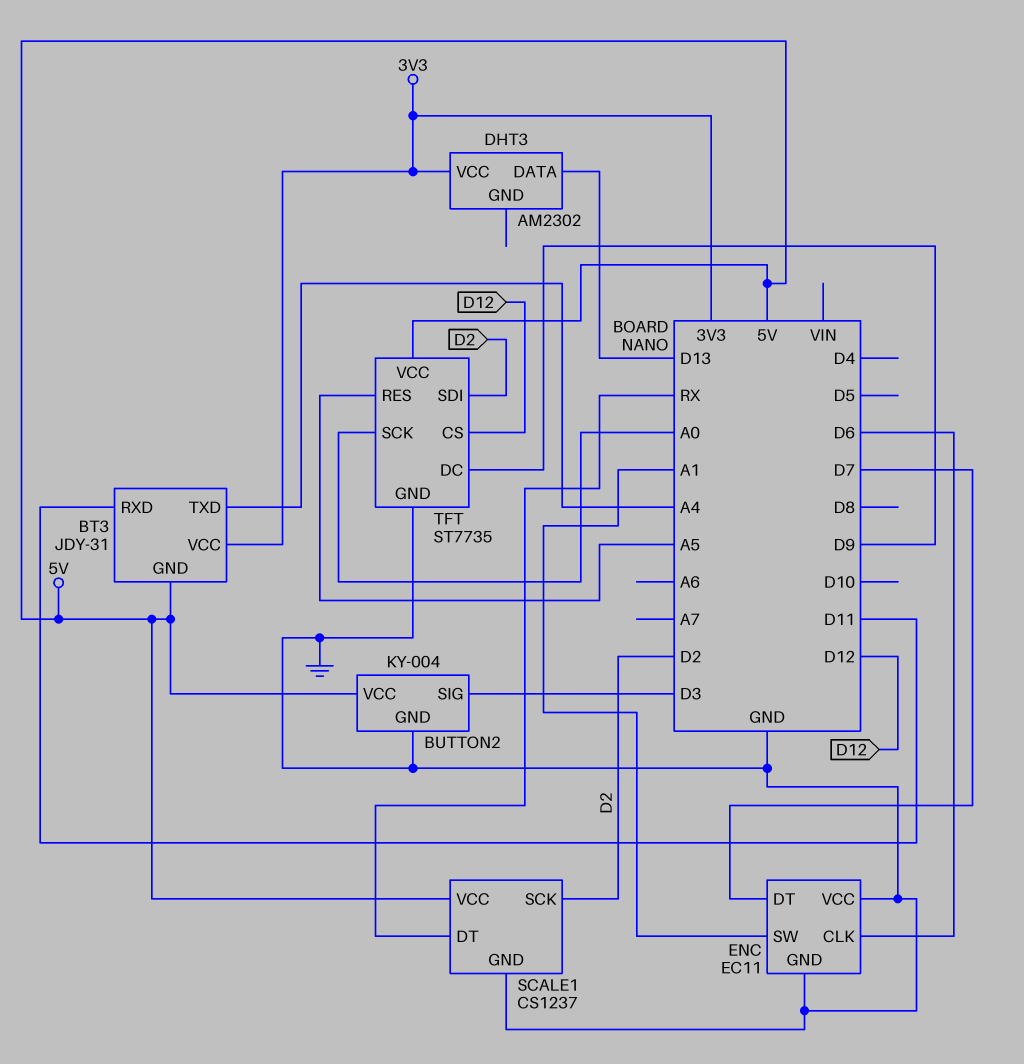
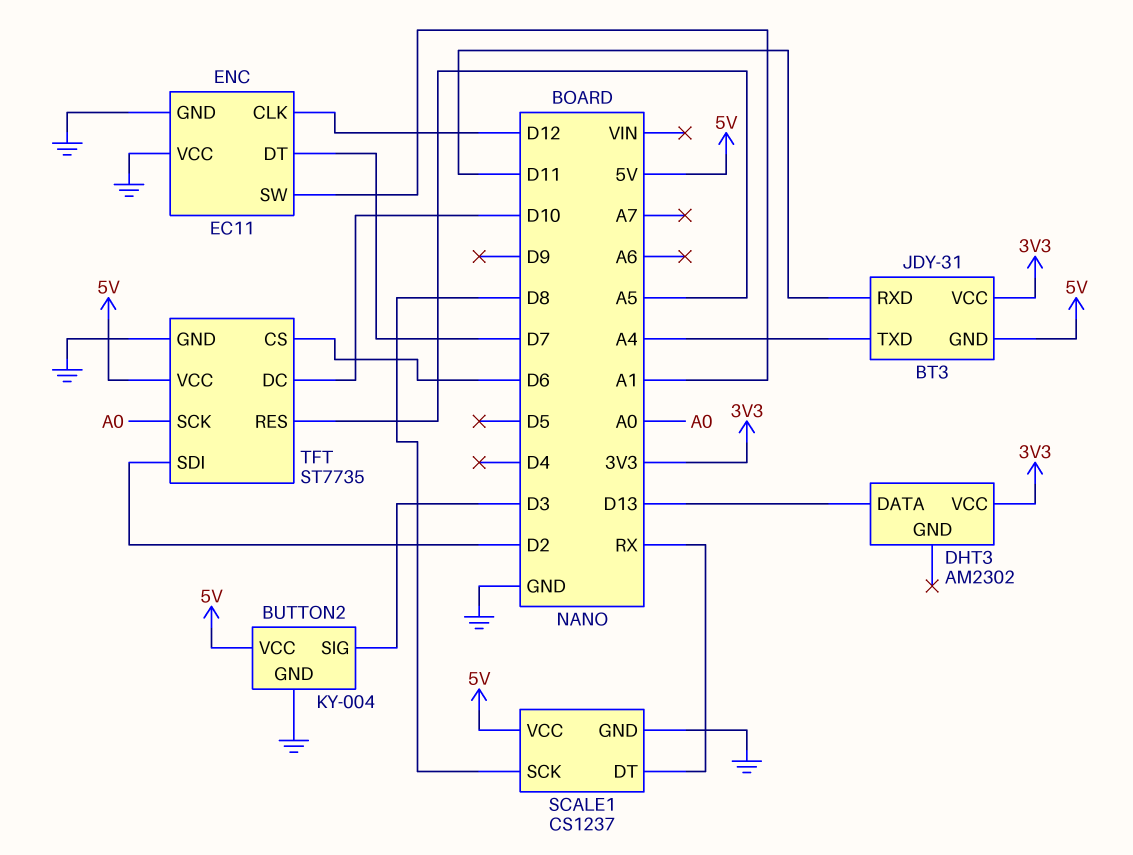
ENC pin CLK: D6 -> D12
SCALE1 pin SCK: D2 -> D8
TFT pin CS: D12 -> D6
TFT pin DC: D9 -> D10

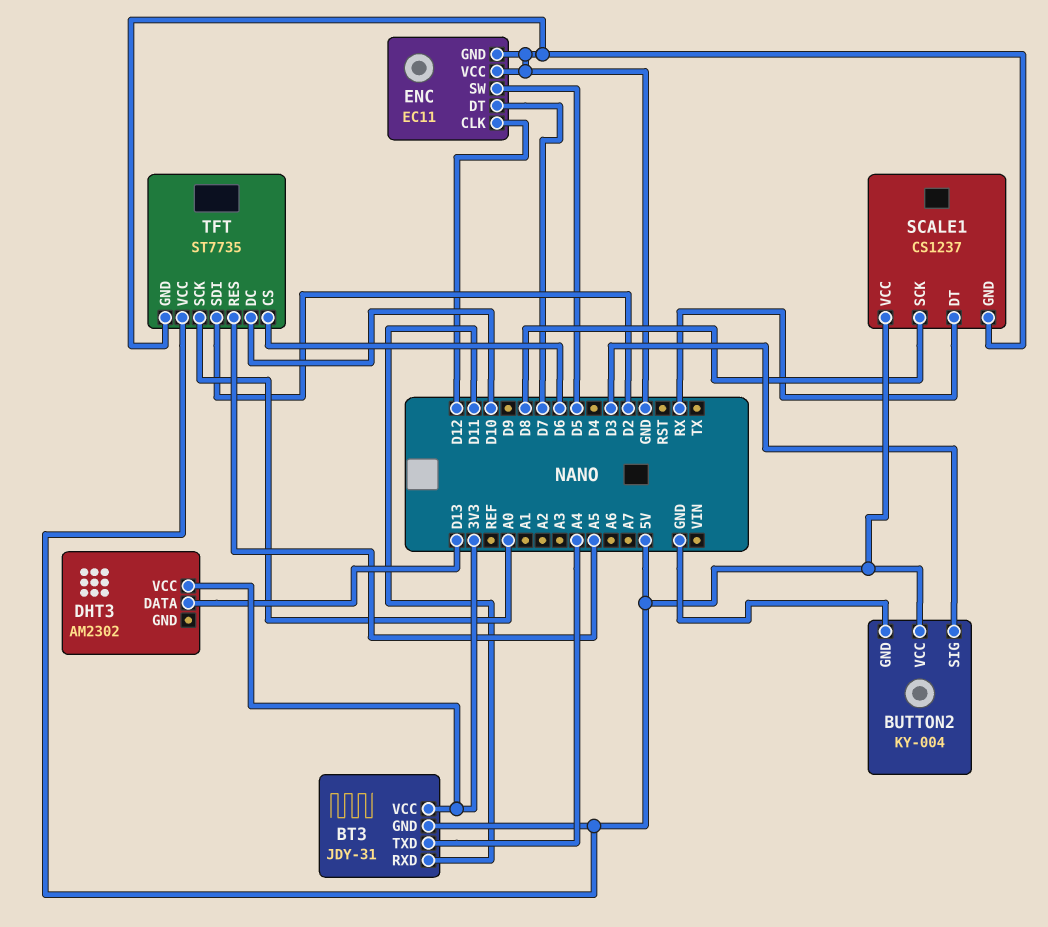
ENC pin SW: A1 -> D5

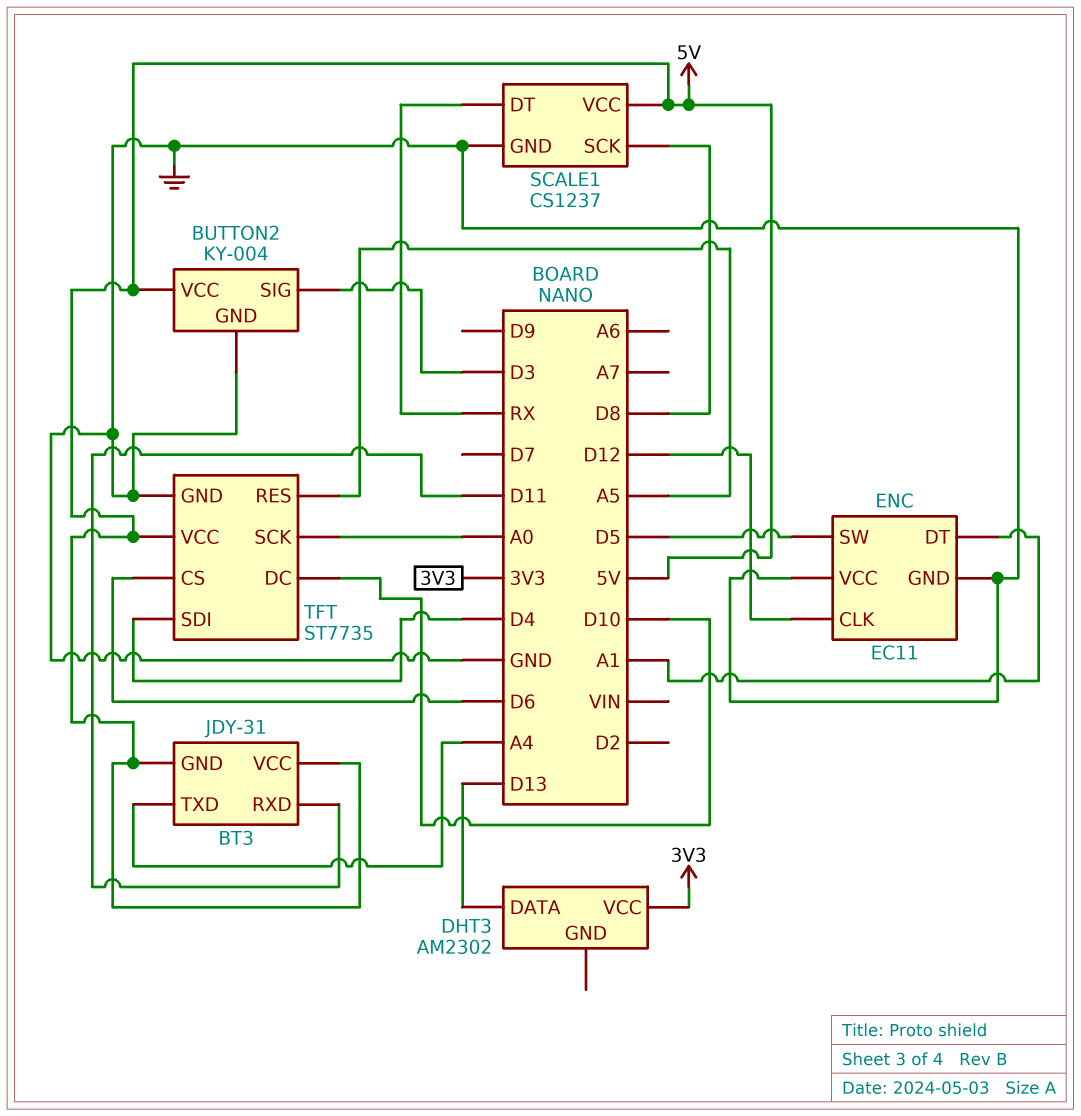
BT3 pin VCC: 3V3 -> 5V
ENC pin DT: D7 -> A1
TFT pin SDI: D2 -> D4

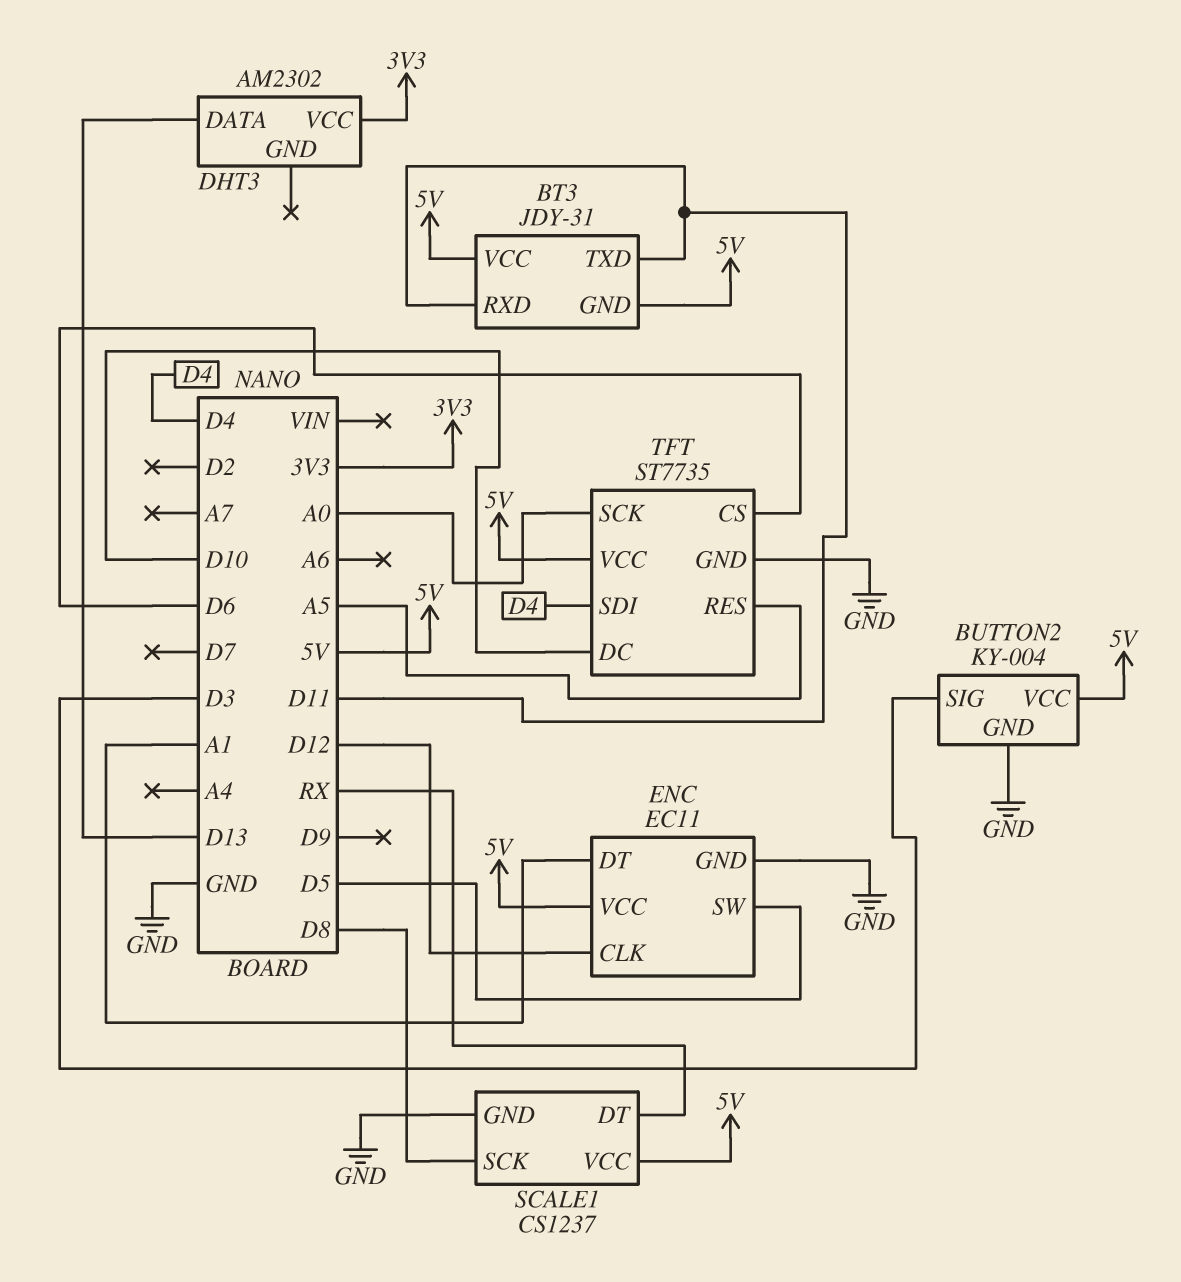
BT3 pin TXD: A4 -> D11
ENC pin VCC: GND -> 5V

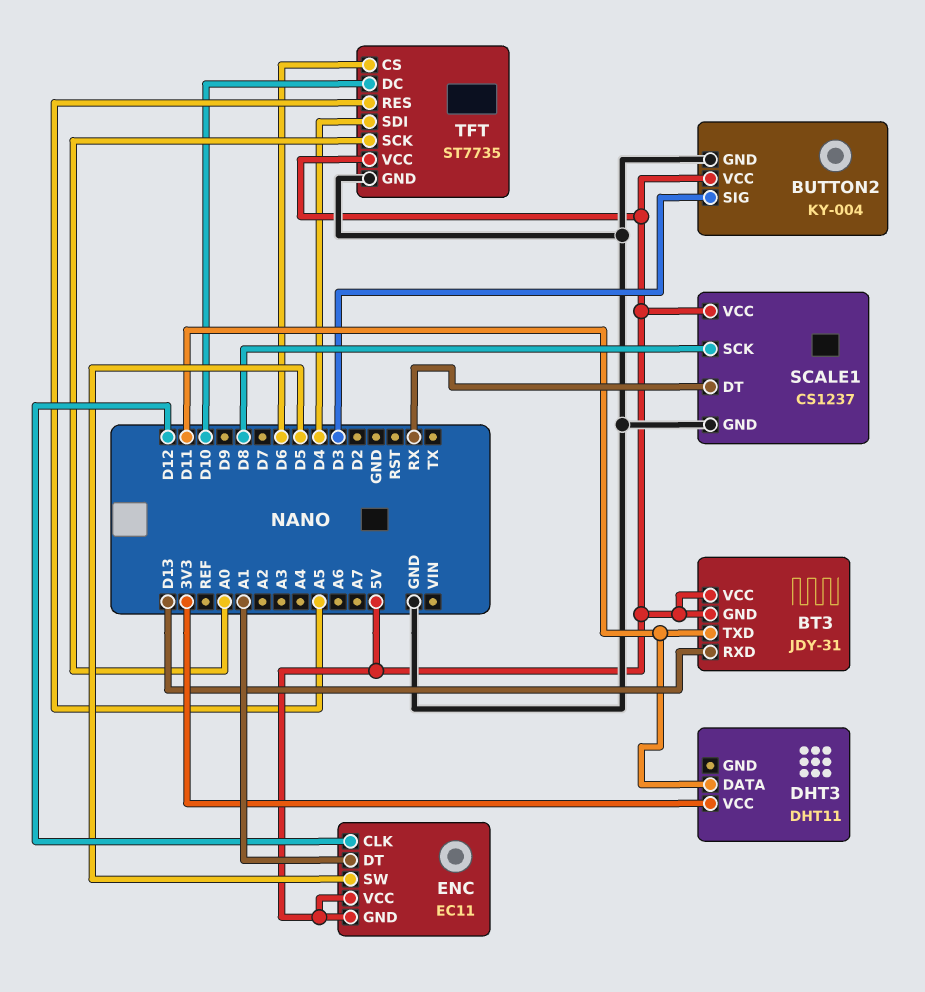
BT3 pin RXD: D11 -> D13
DHT3: AM2302 -> DHT11
DHT3 pin DATA: D13 -> D11
ENC pin GND: GND -> 5V

